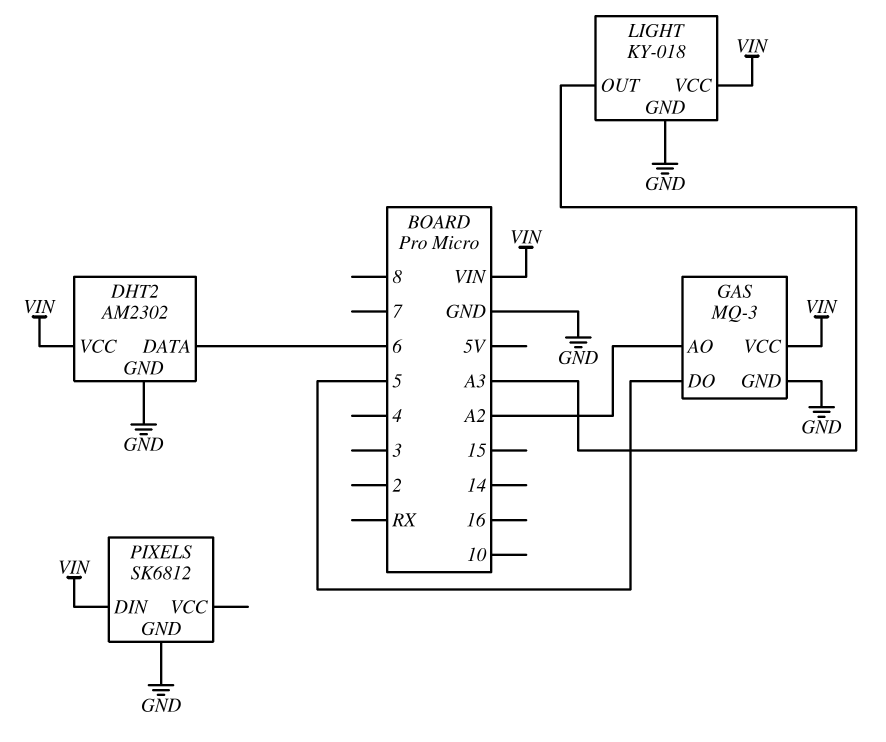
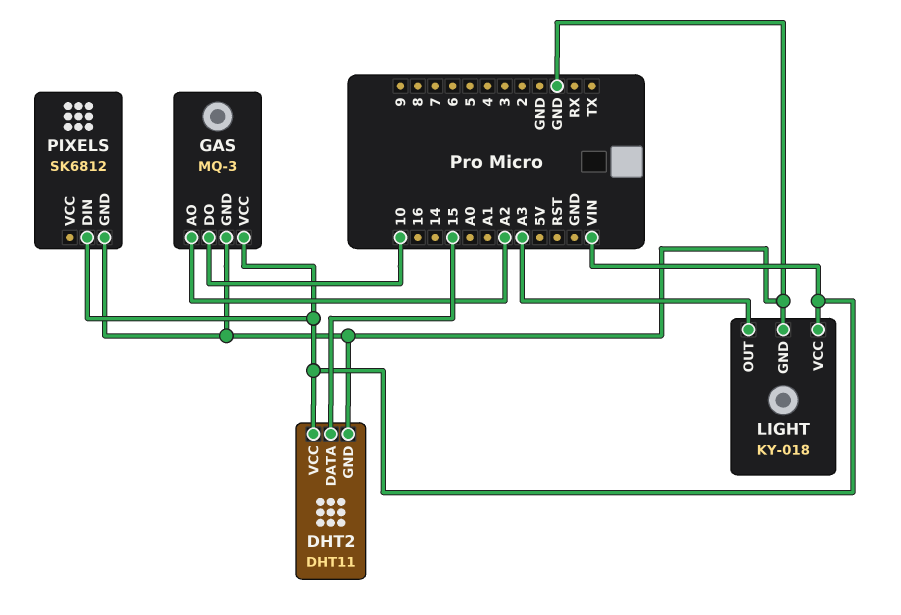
DHT2: AM2302 -> DHT11
DHT2 pin DATA: 6 -> 15
GAS pin DO: 5 -> 10

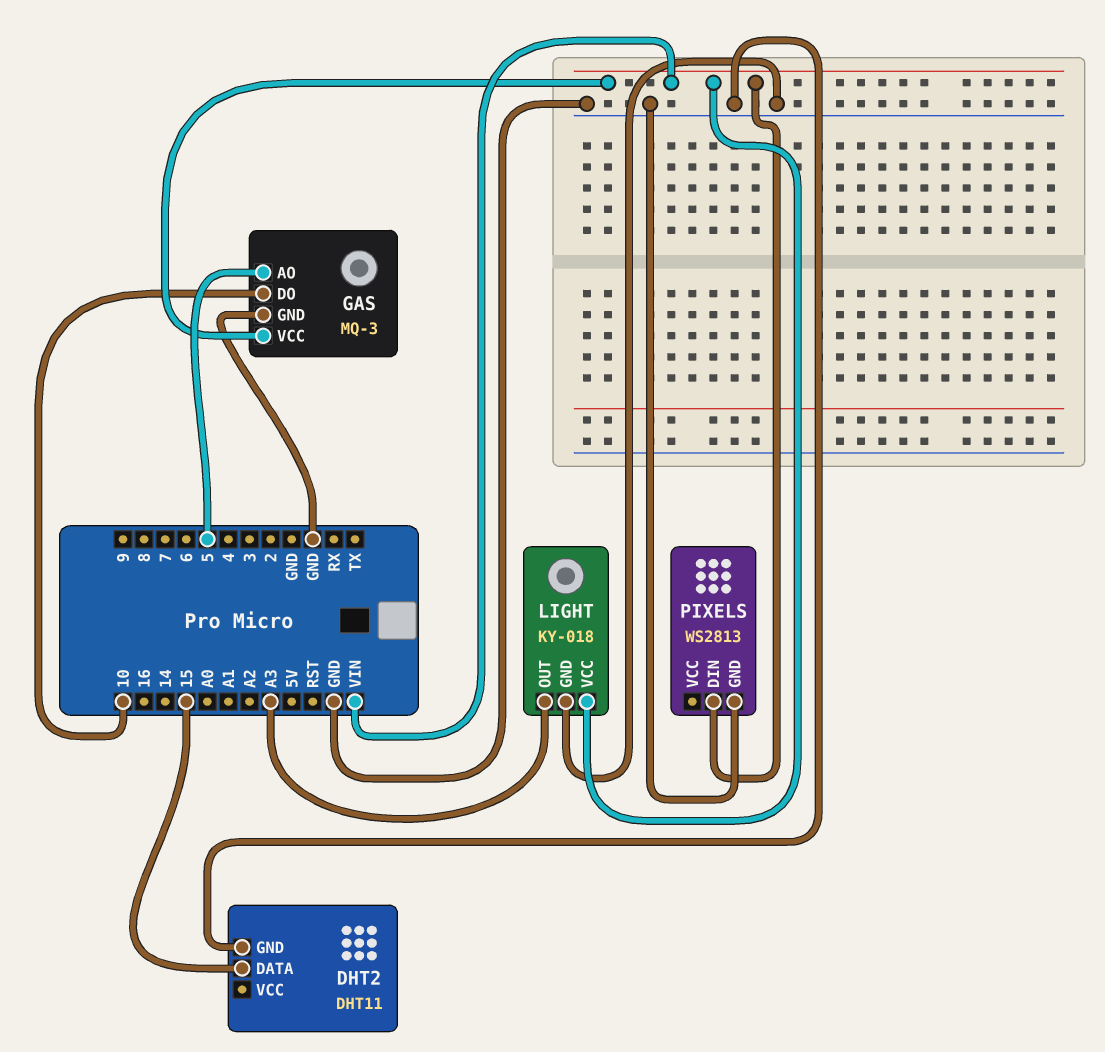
DHT2 pin VCC: VIN -> none
GAS pin AO: A2 -> 5
PIXELS: SK6812 -> WS2813

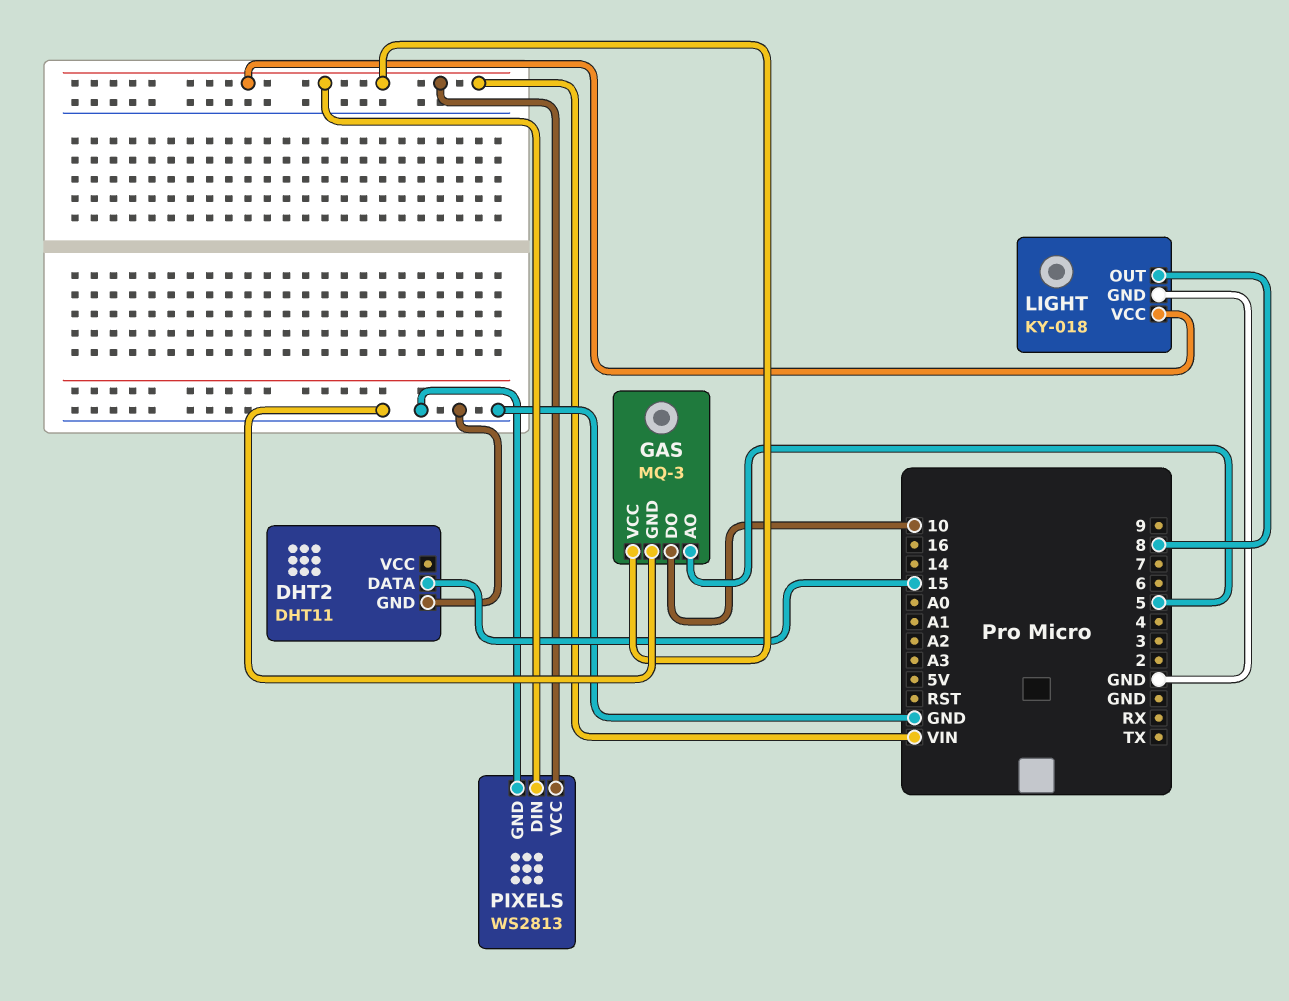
LIGHT pin OUT: A3 -> 8
PIXELS pin VCC: none -> VIN

